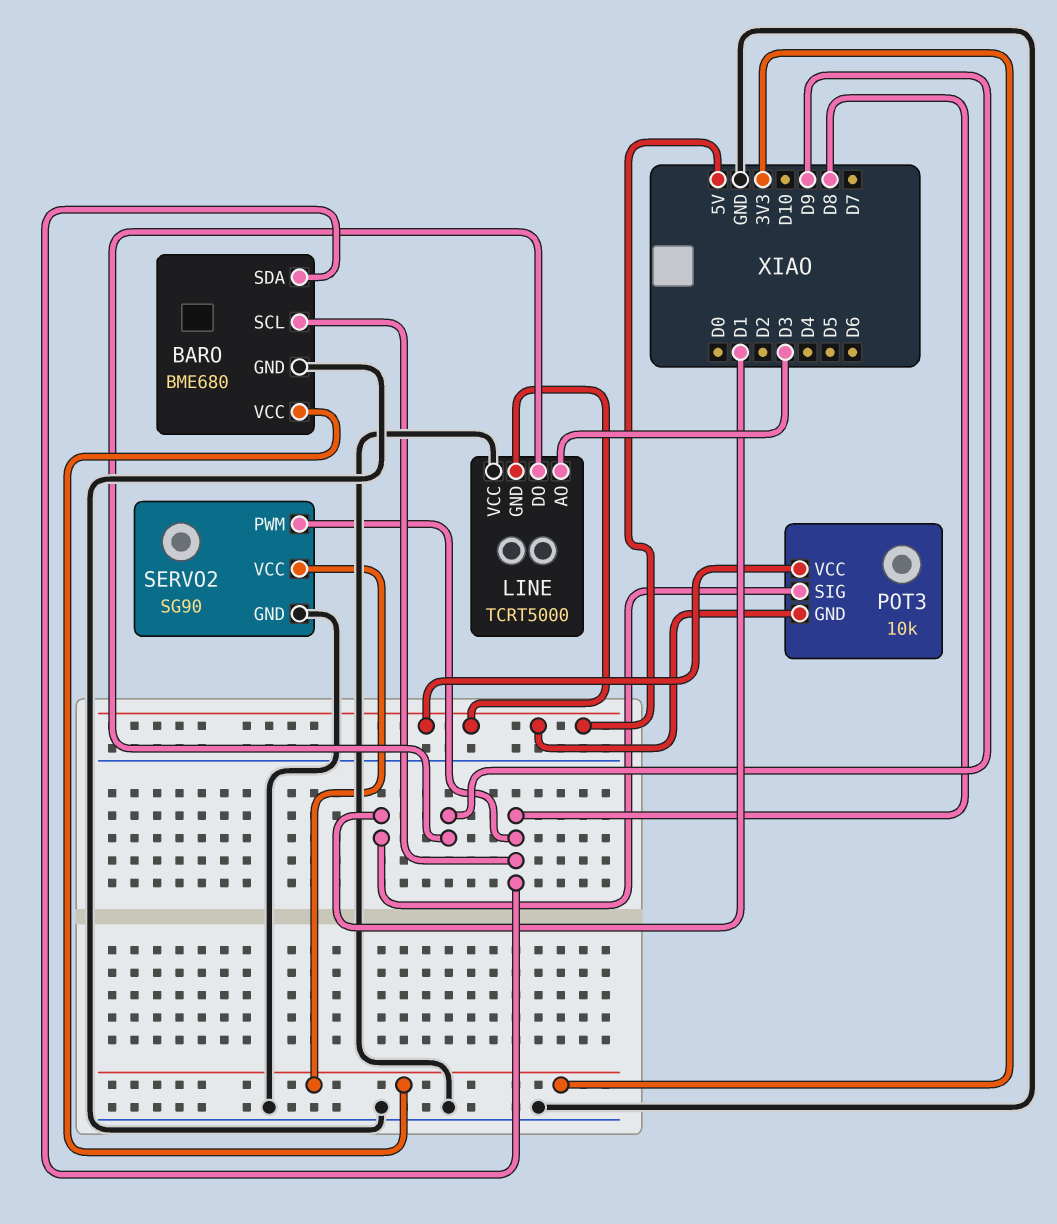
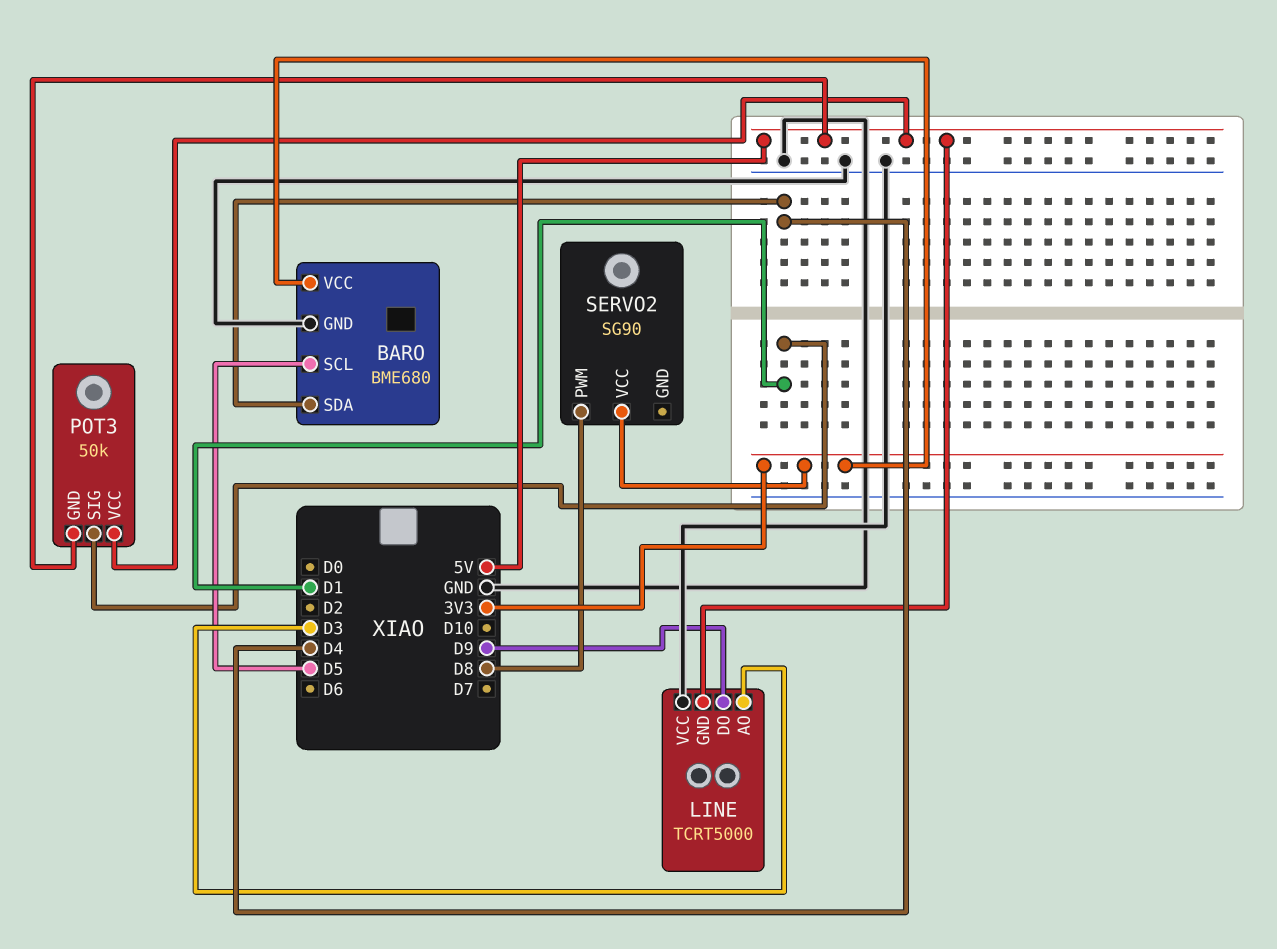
BARO pin SCL: D8 -> D5
BARO pin SDA: D8 -> D4
POT3: 10k -> 50k
SERVO2 pin GND: GND -> none

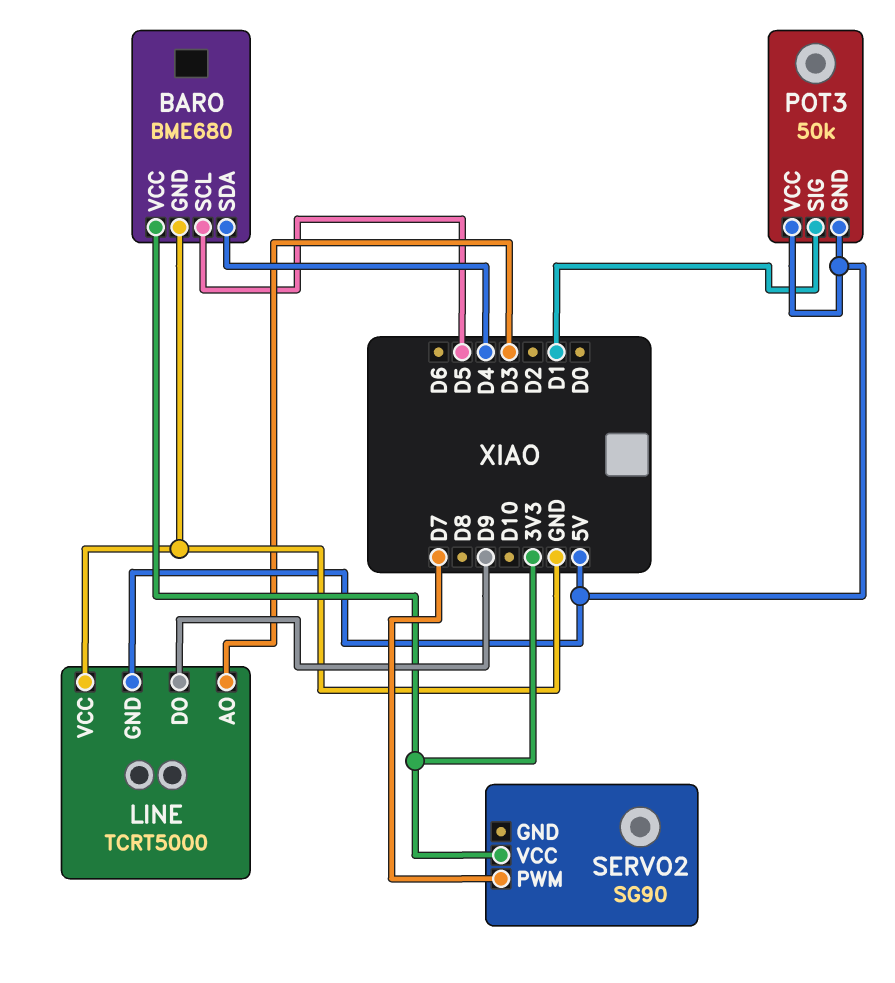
SERVO2 pin PWM: D8 -> D7

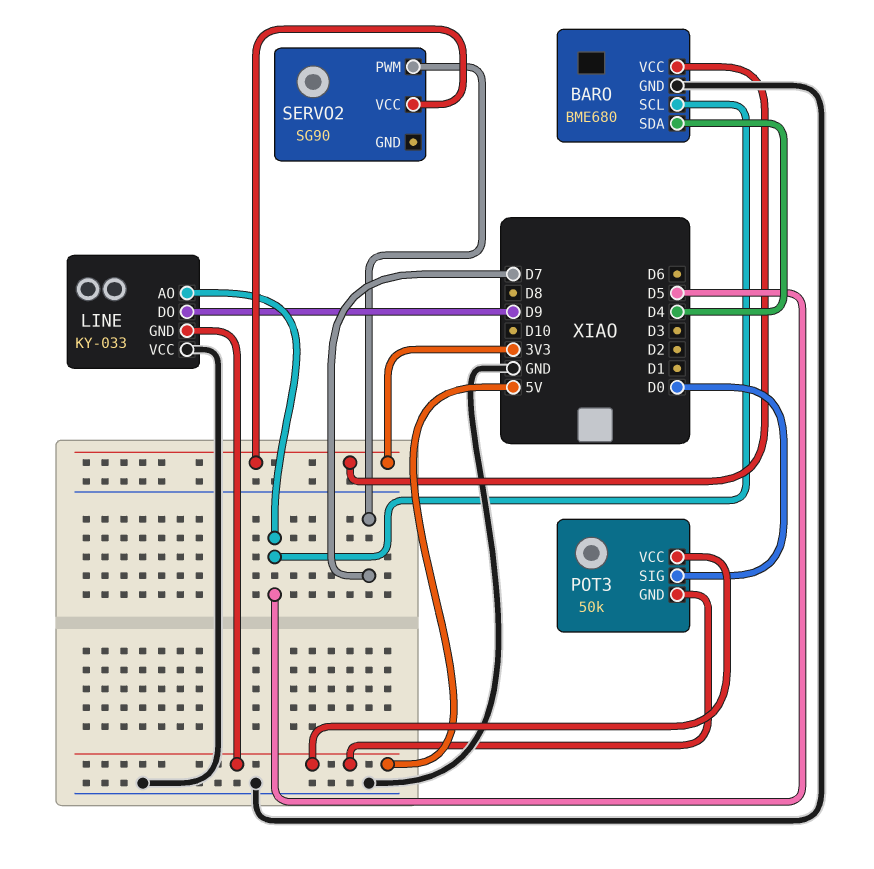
LINE: TCRT5000 -> KY-033
LINE pin AO: D3 -> D5
POT3 pin SIG: D1 -> D0

